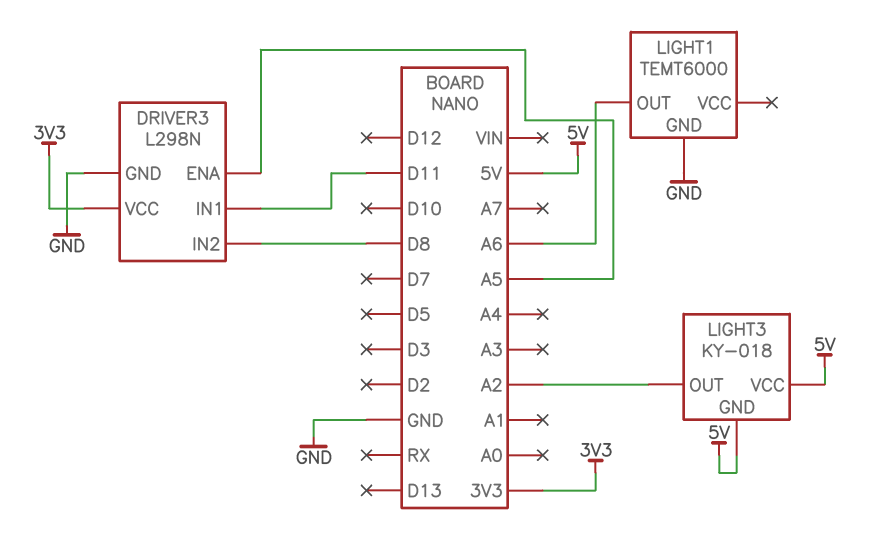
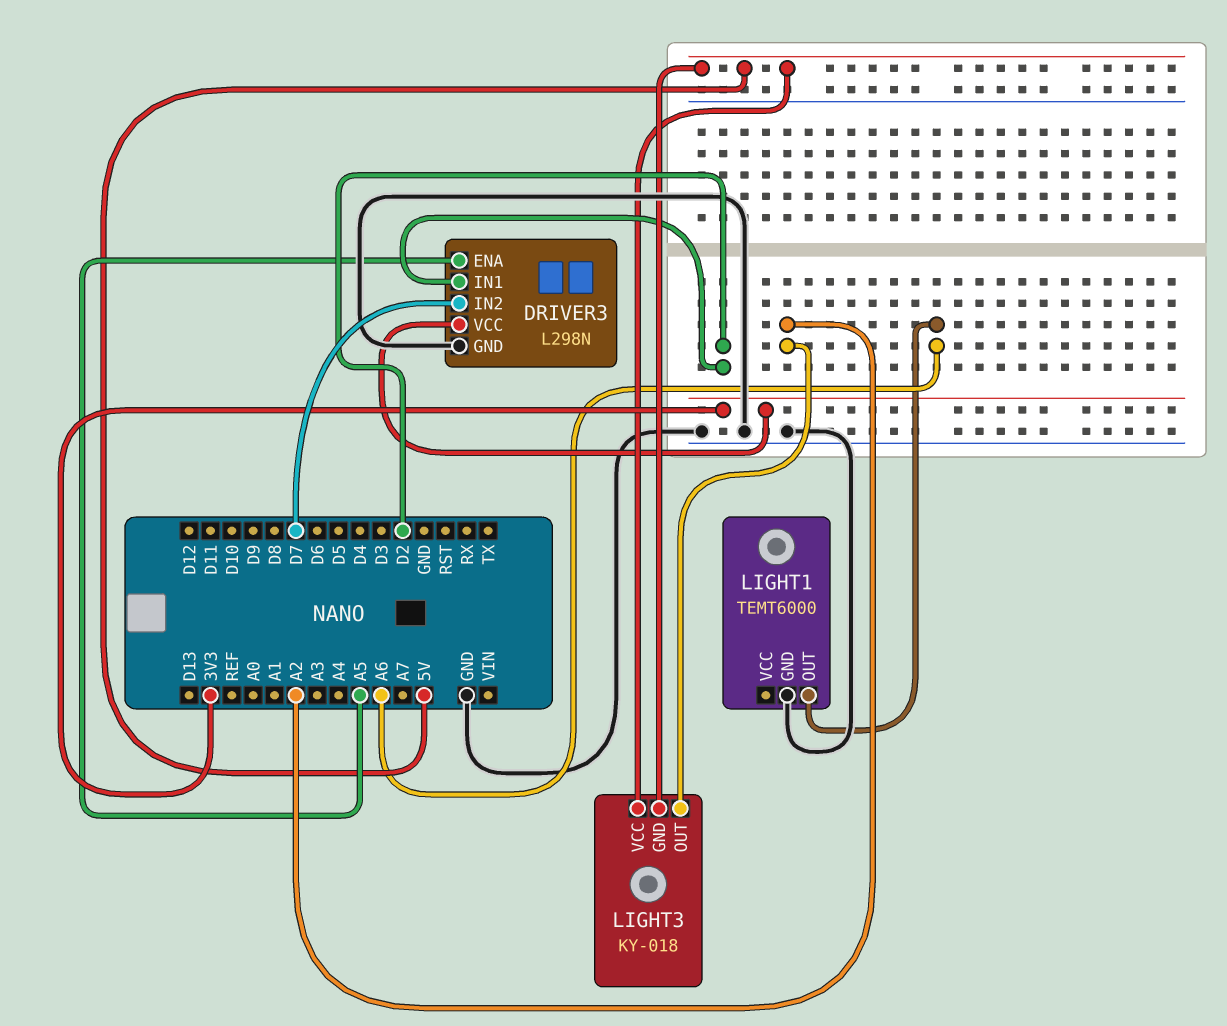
DRIVER3 pin IN1: D11 -> D2
DRIVER3 pin IN2: D8 -> D7

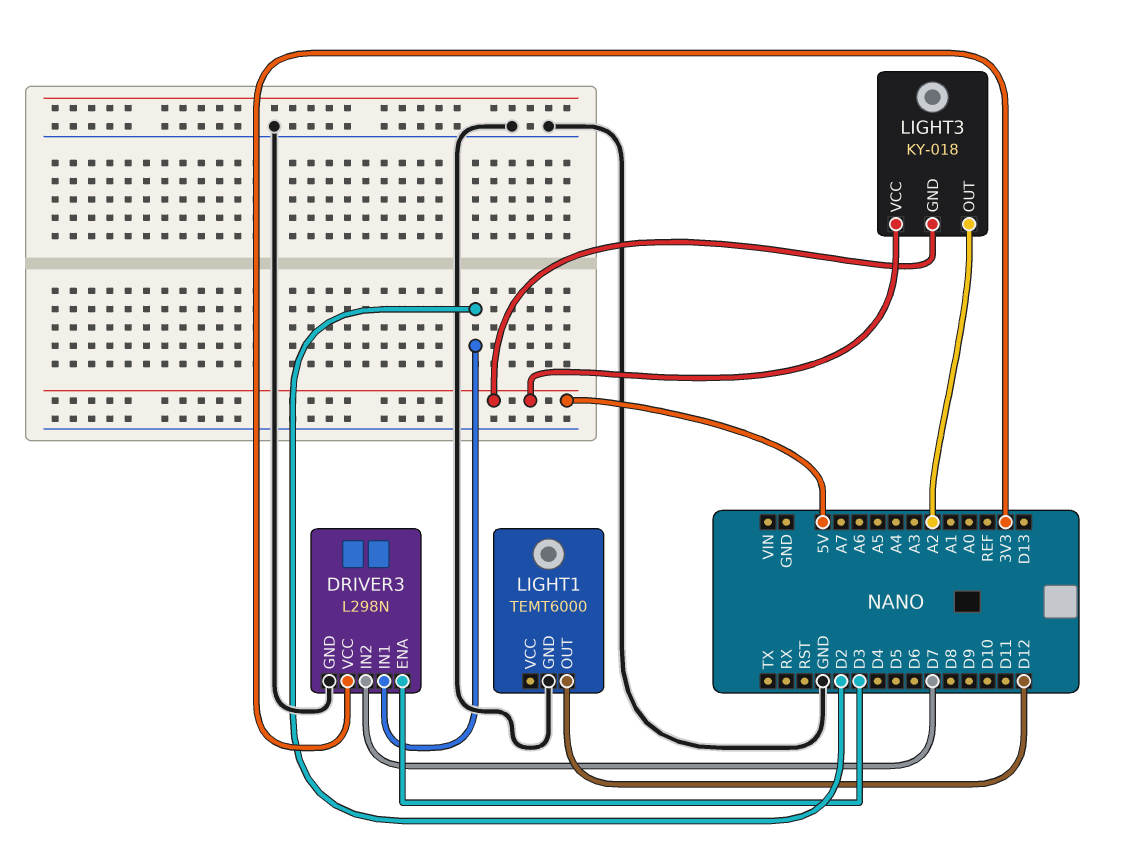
DRIVER3 pin ENA: A5 -> D3
LIGHT1 pin OUT: A6 -> D12

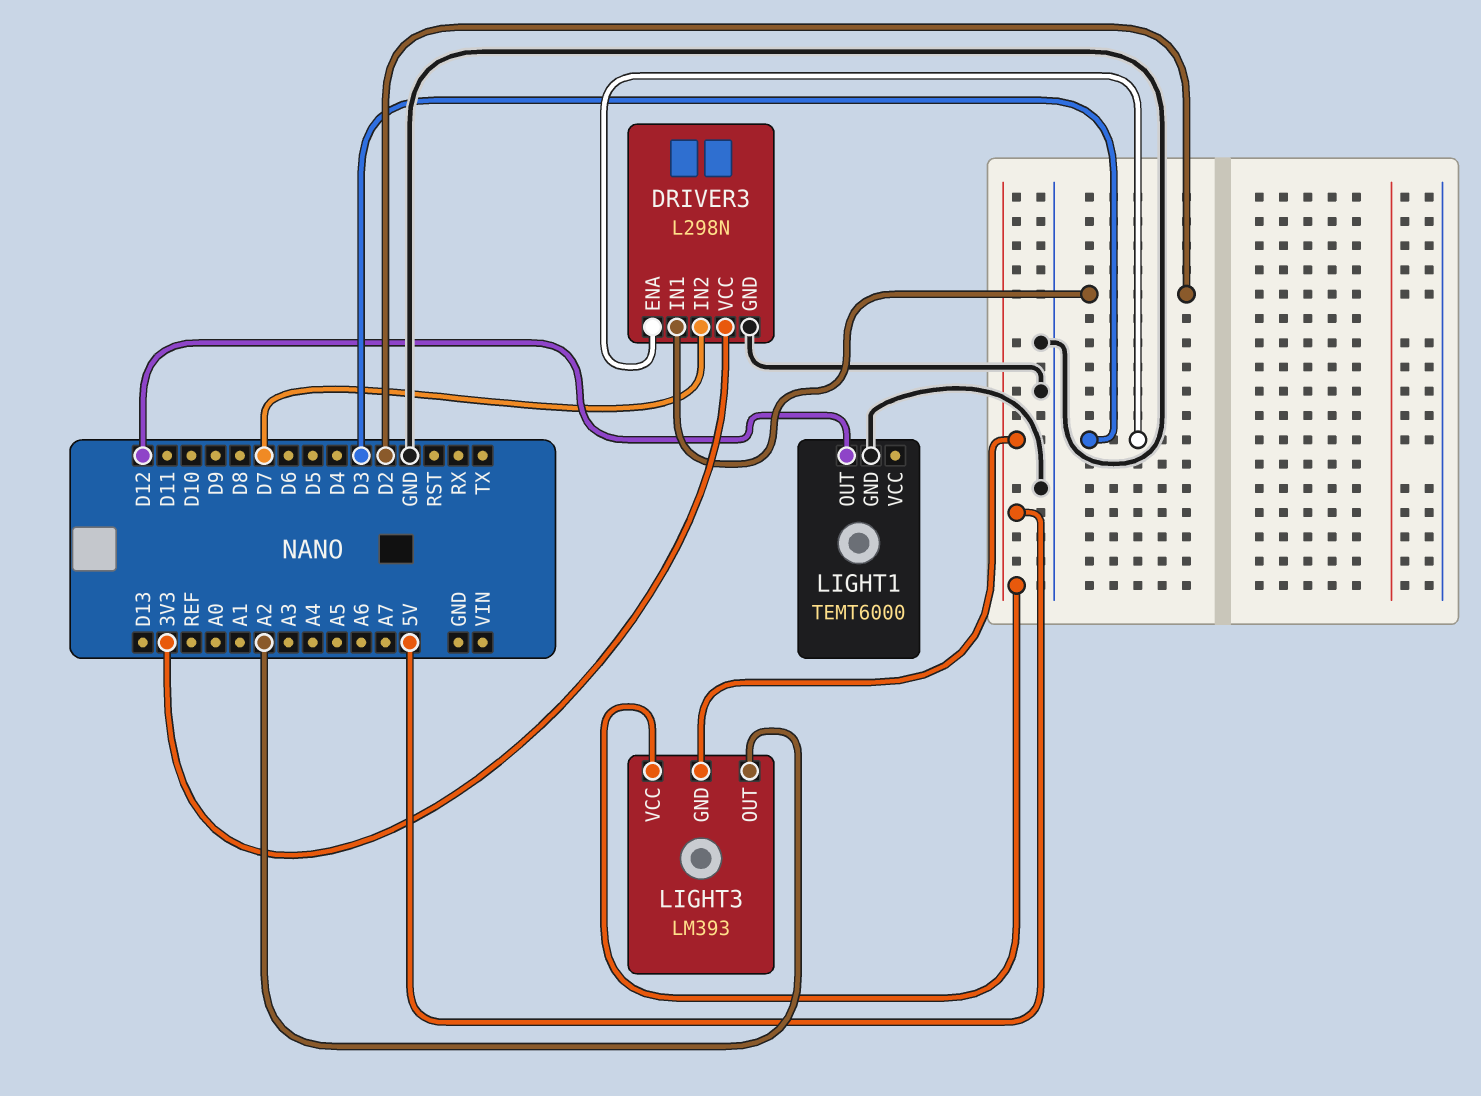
LIGHT3: KY-018 -> LM393

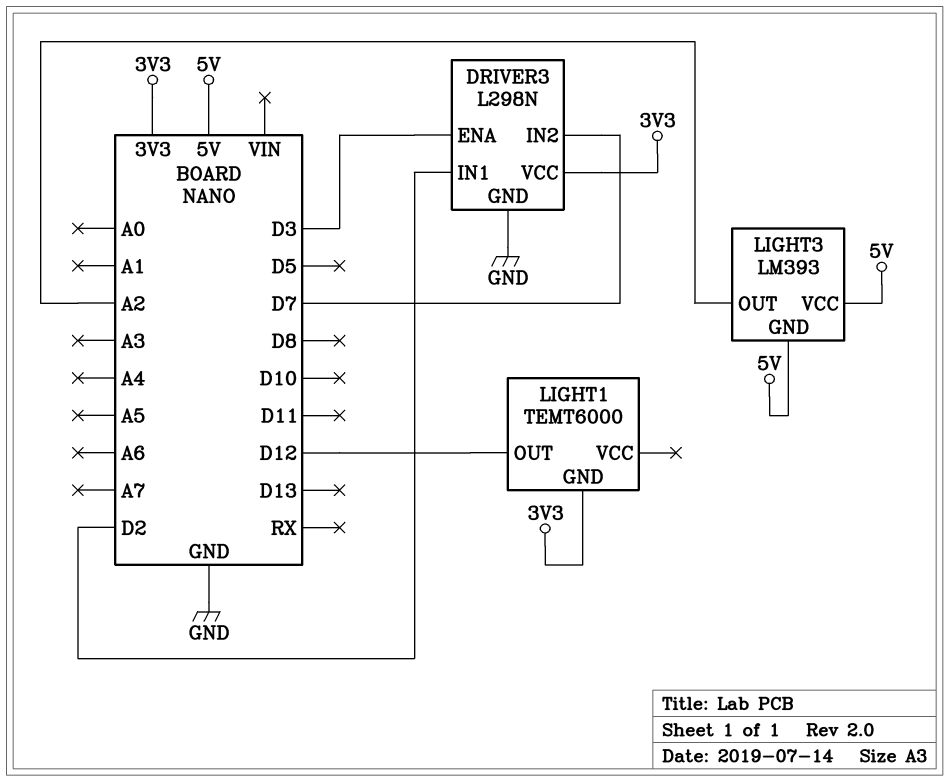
LIGHT1 pin GND: GND -> 3V3

